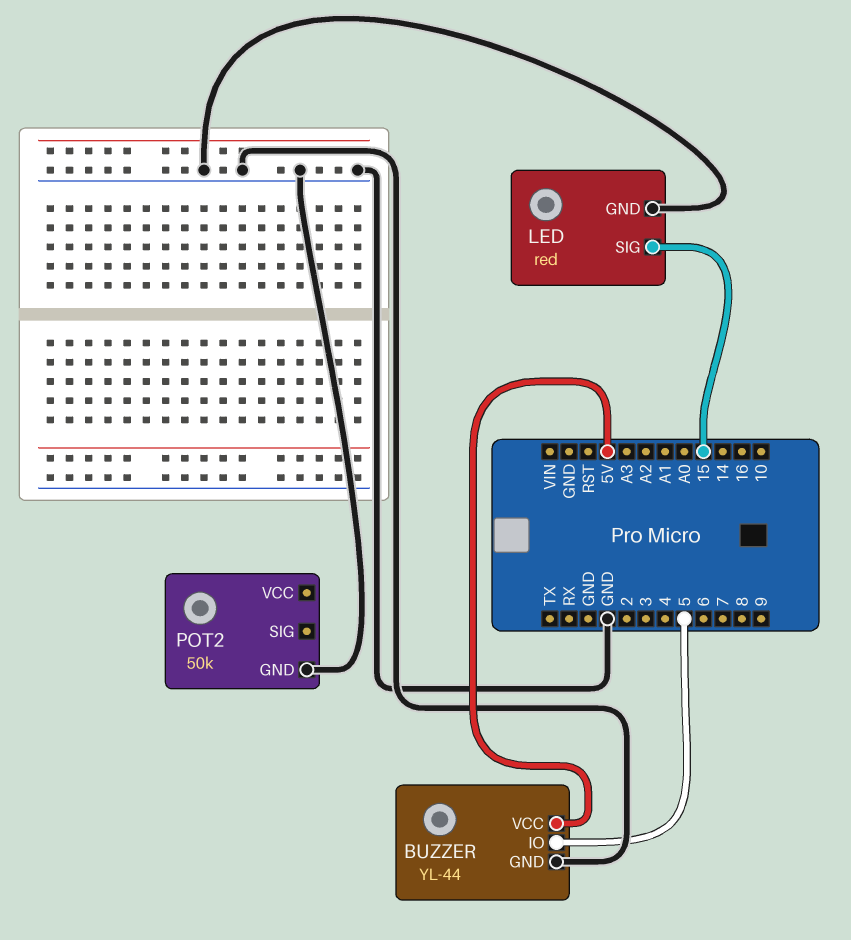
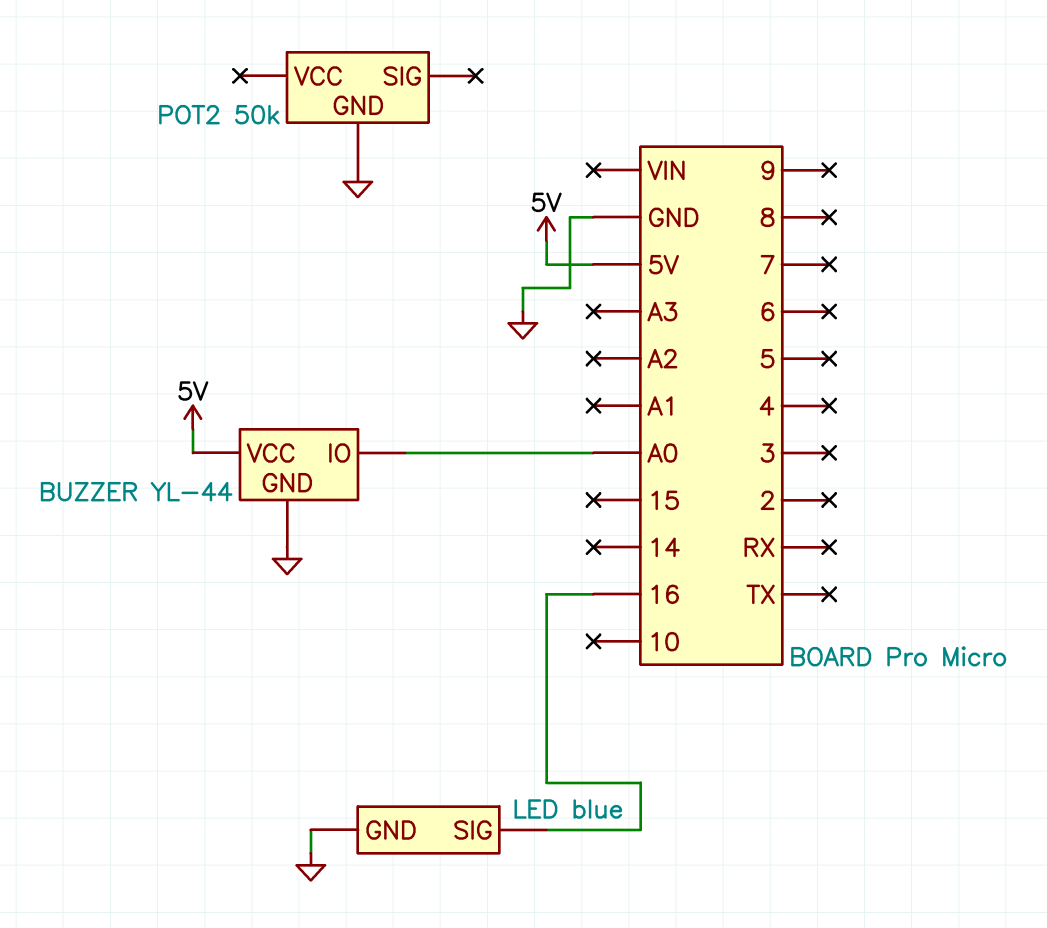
BUZZER pin IO: 5 -> A0
LED: red -> blue
LED pin SIG: 15 -> 16

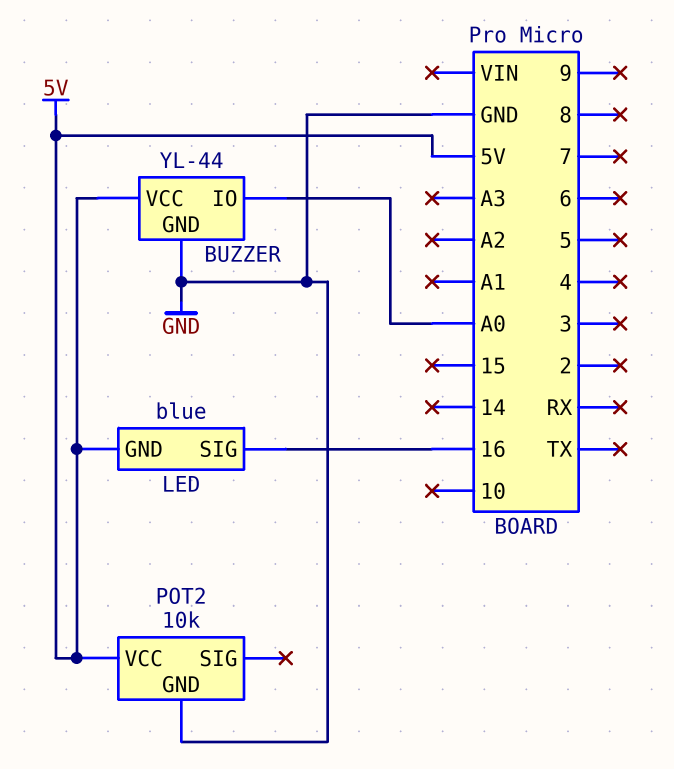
LED pin GND: GND -> 5V
POT2: 50k -> 10k
POT2 pin VCC: none -> 5V

